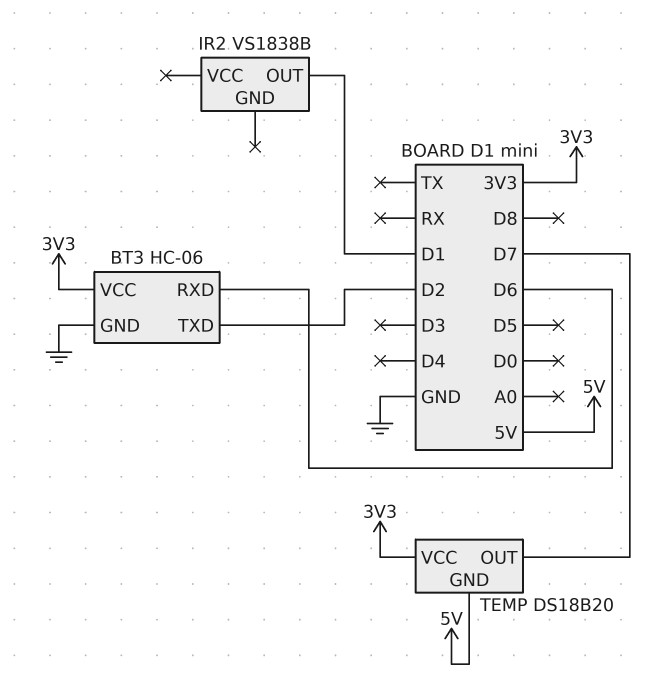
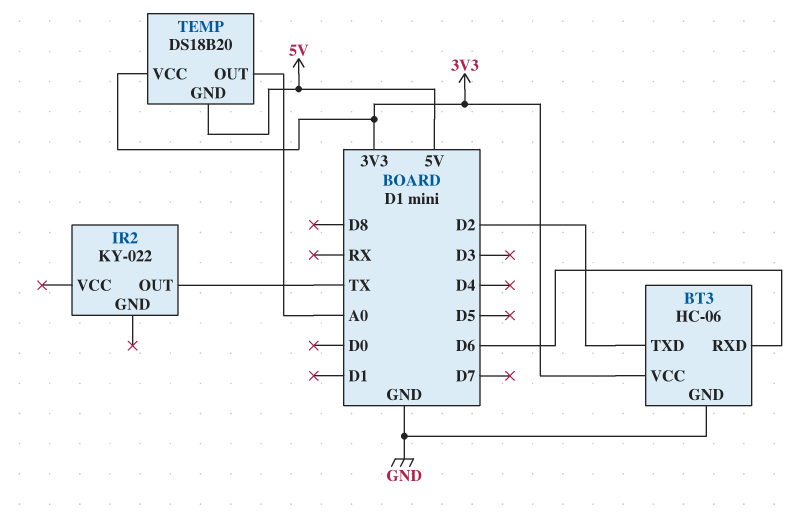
IR2: VS1838B -> KY-022
IR2 pin OUT: D1 -> TX
TEMP pin OUT: D7 -> A0

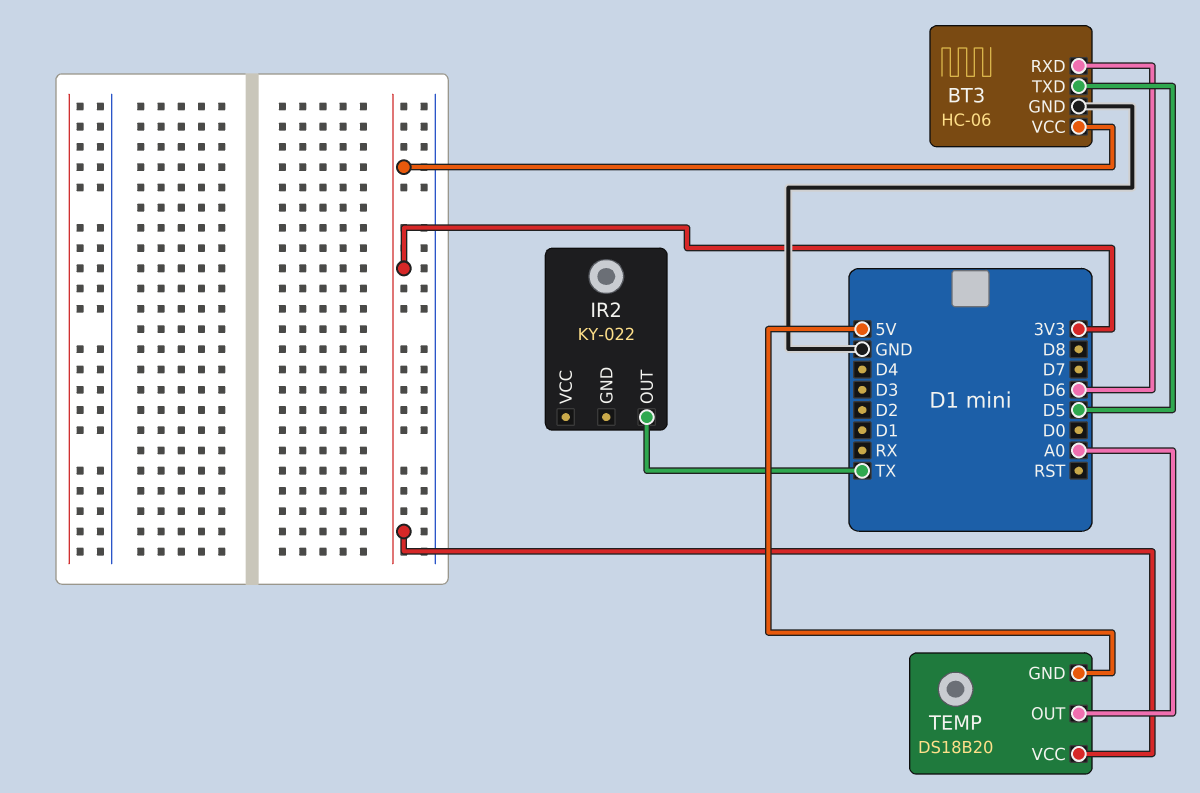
BT3 pin TXD: D2 -> D5

